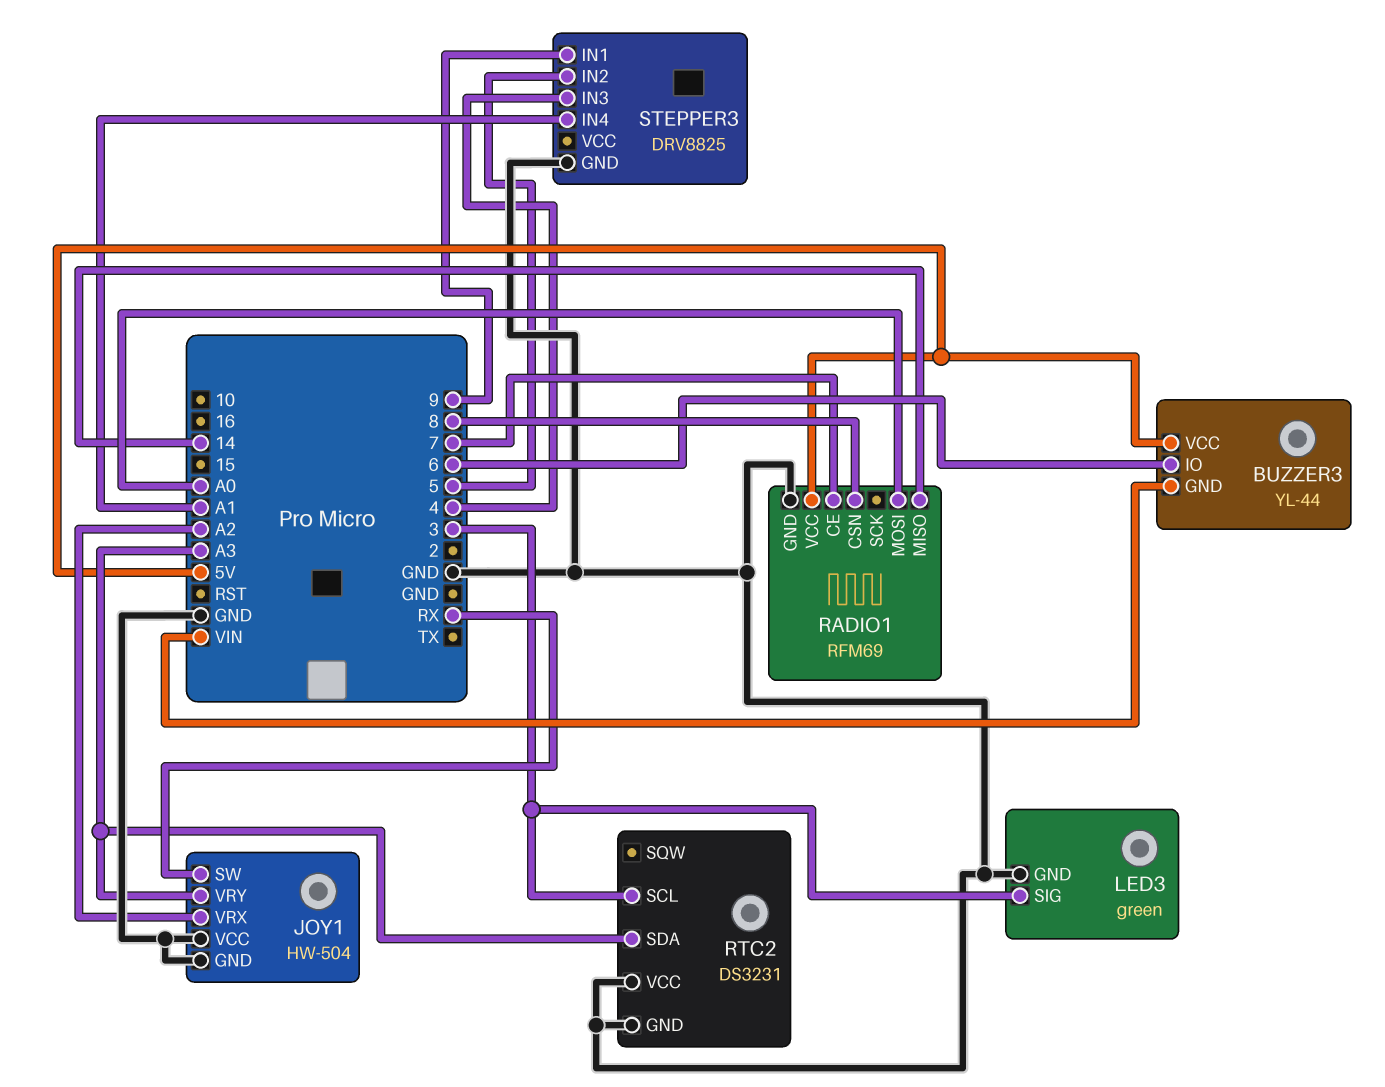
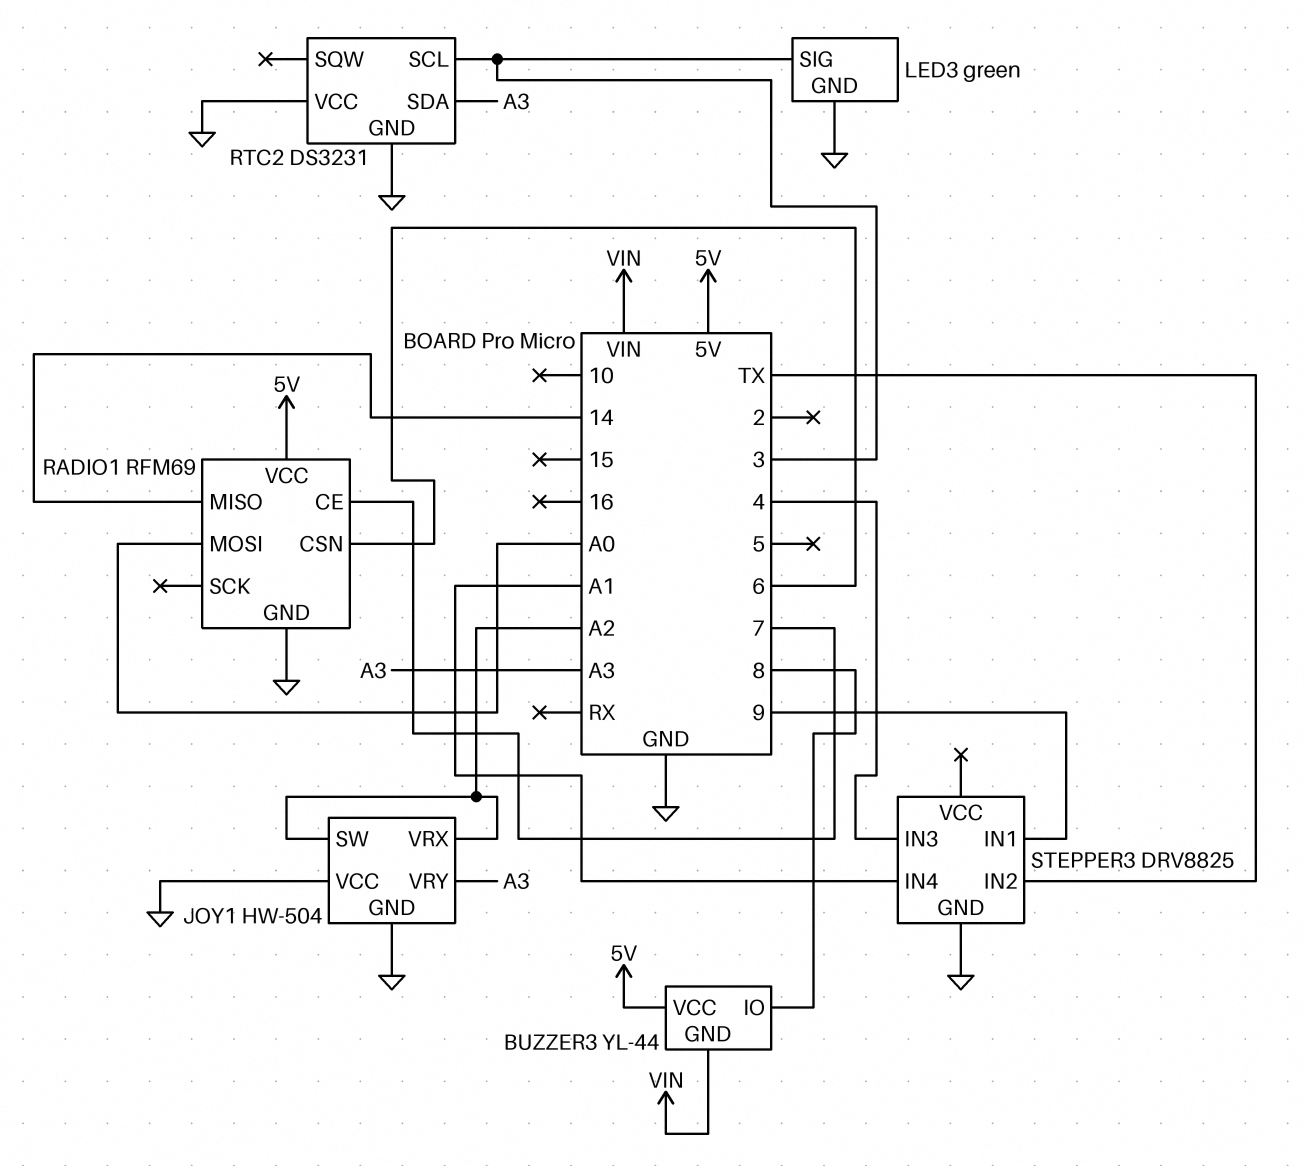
BUZZER3 pin IO: 6 -> 8
JOY1 pin SW: RX -> A2
RADIO1 pin CSN: 8 -> 6
STEPPER3 pin IN2: 5 -> TX

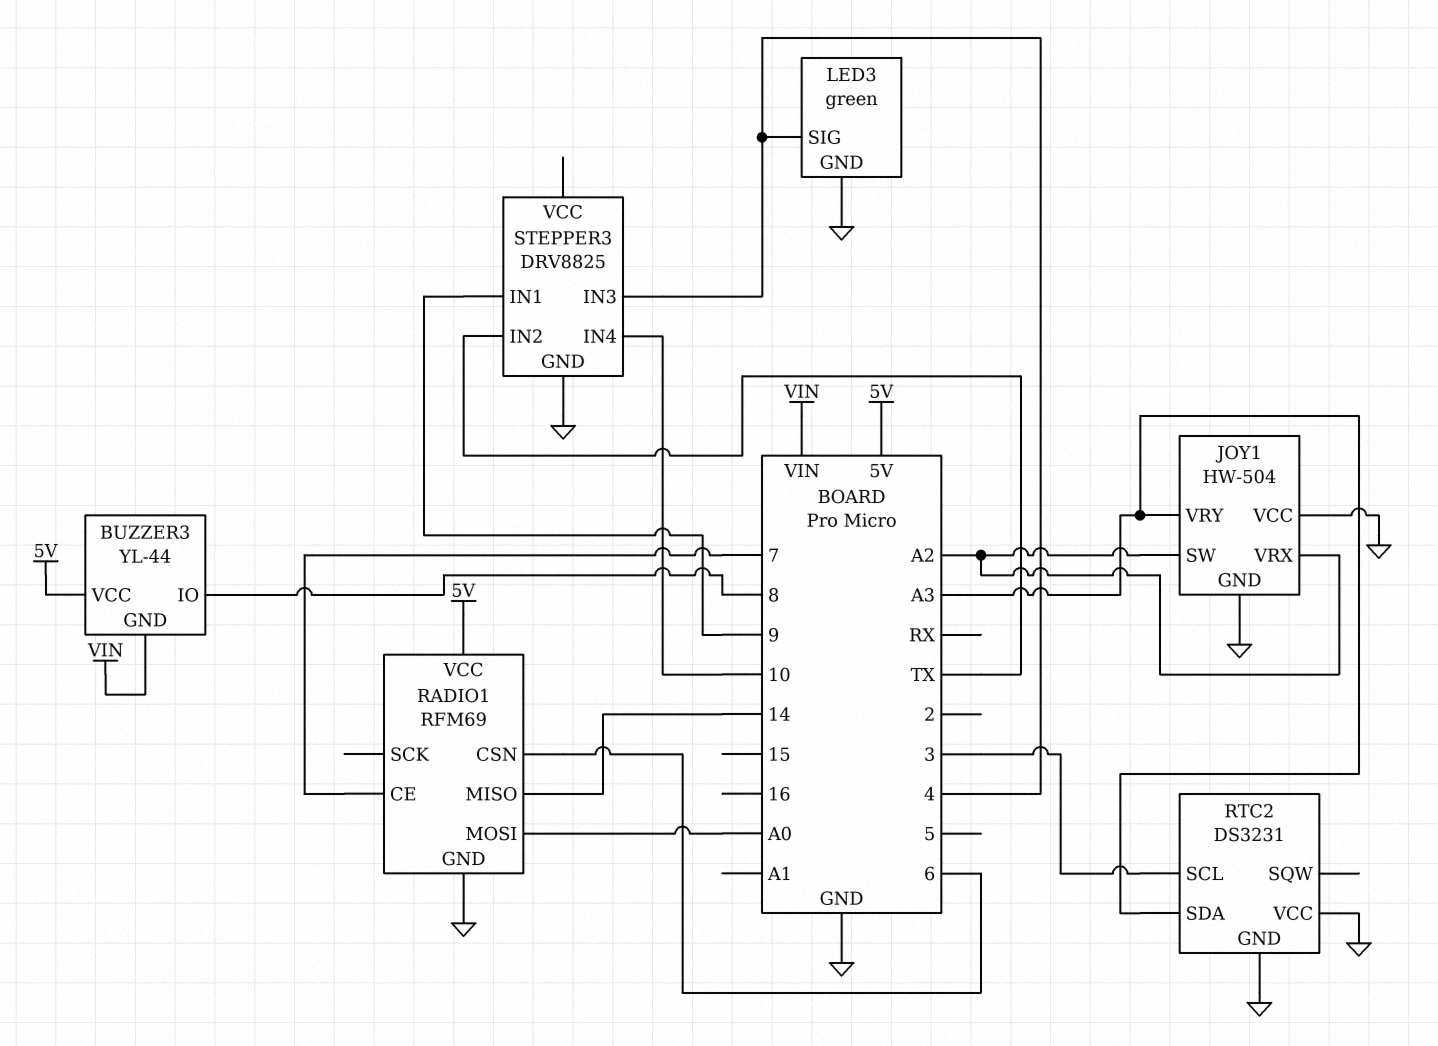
LED3 pin SIG: 3 -> 4
STEPPER3 pin IN4: A1 -> 10

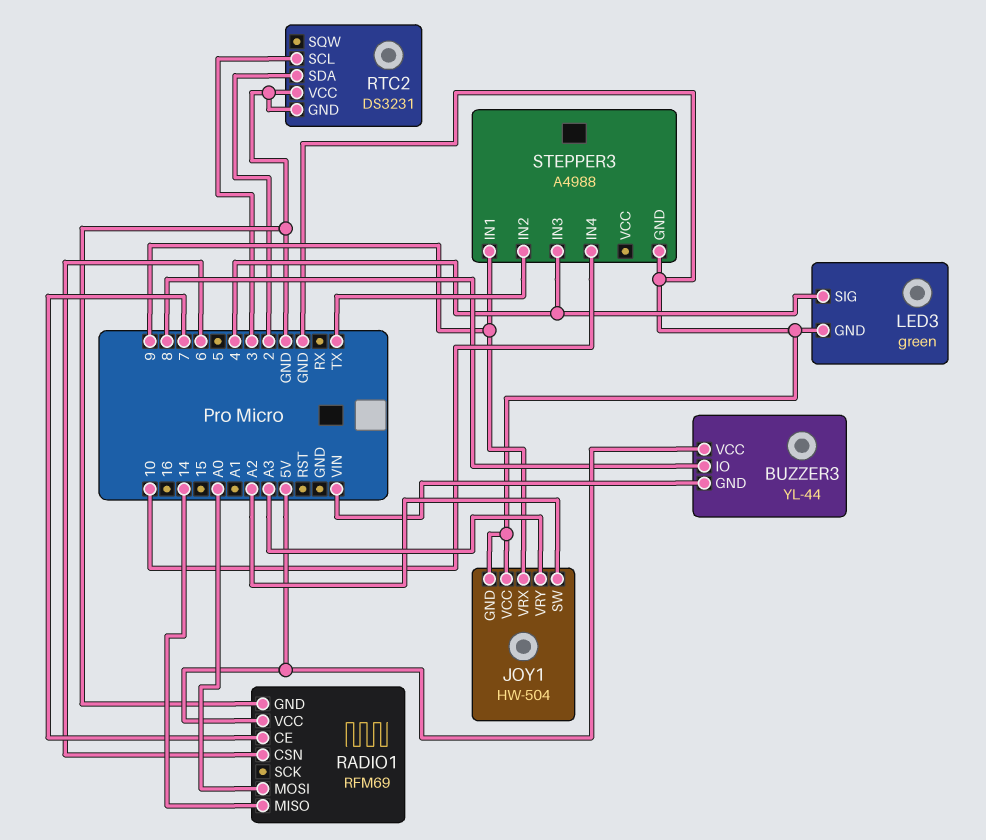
JOY1 pin VRX: A2 -> 9
RTC2 pin SDA: A3 -> 2
STEPPER3: DRV8825 -> A4988

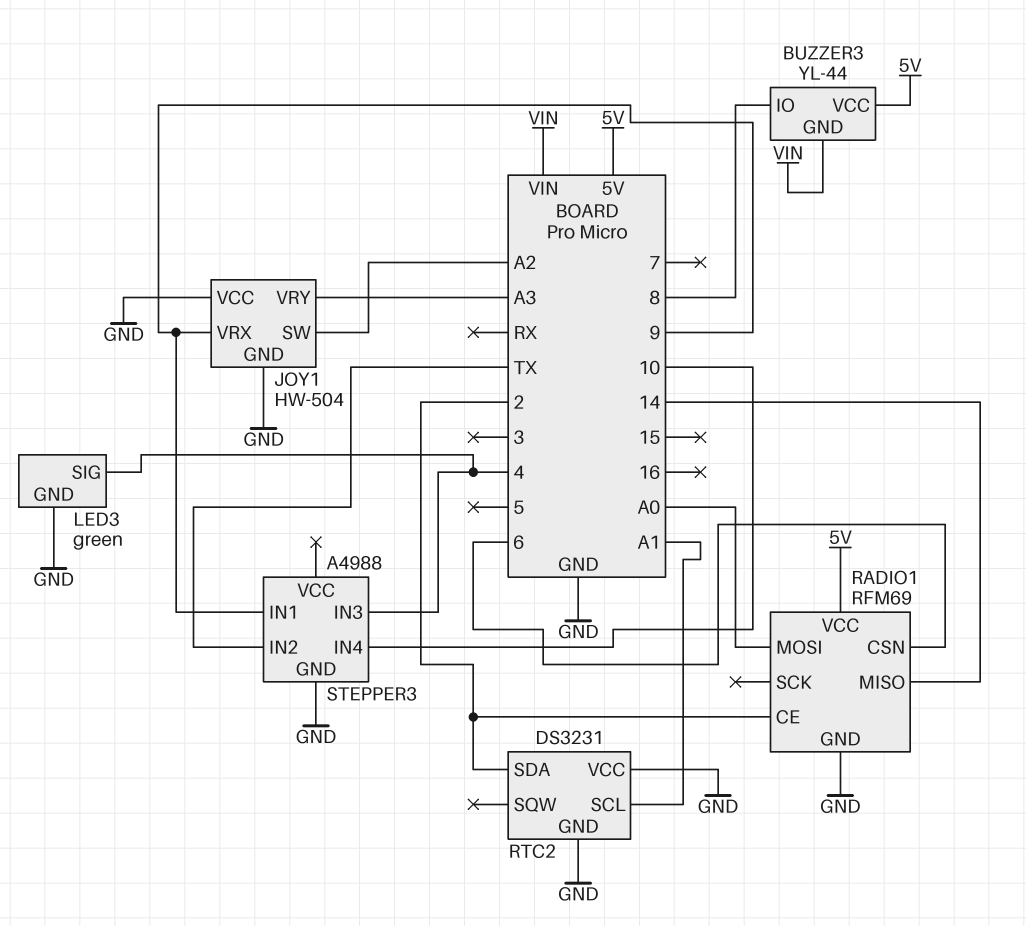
RADIO1 pin CE: 7 -> 2
RTC2 pin SCL: 3 -> A1

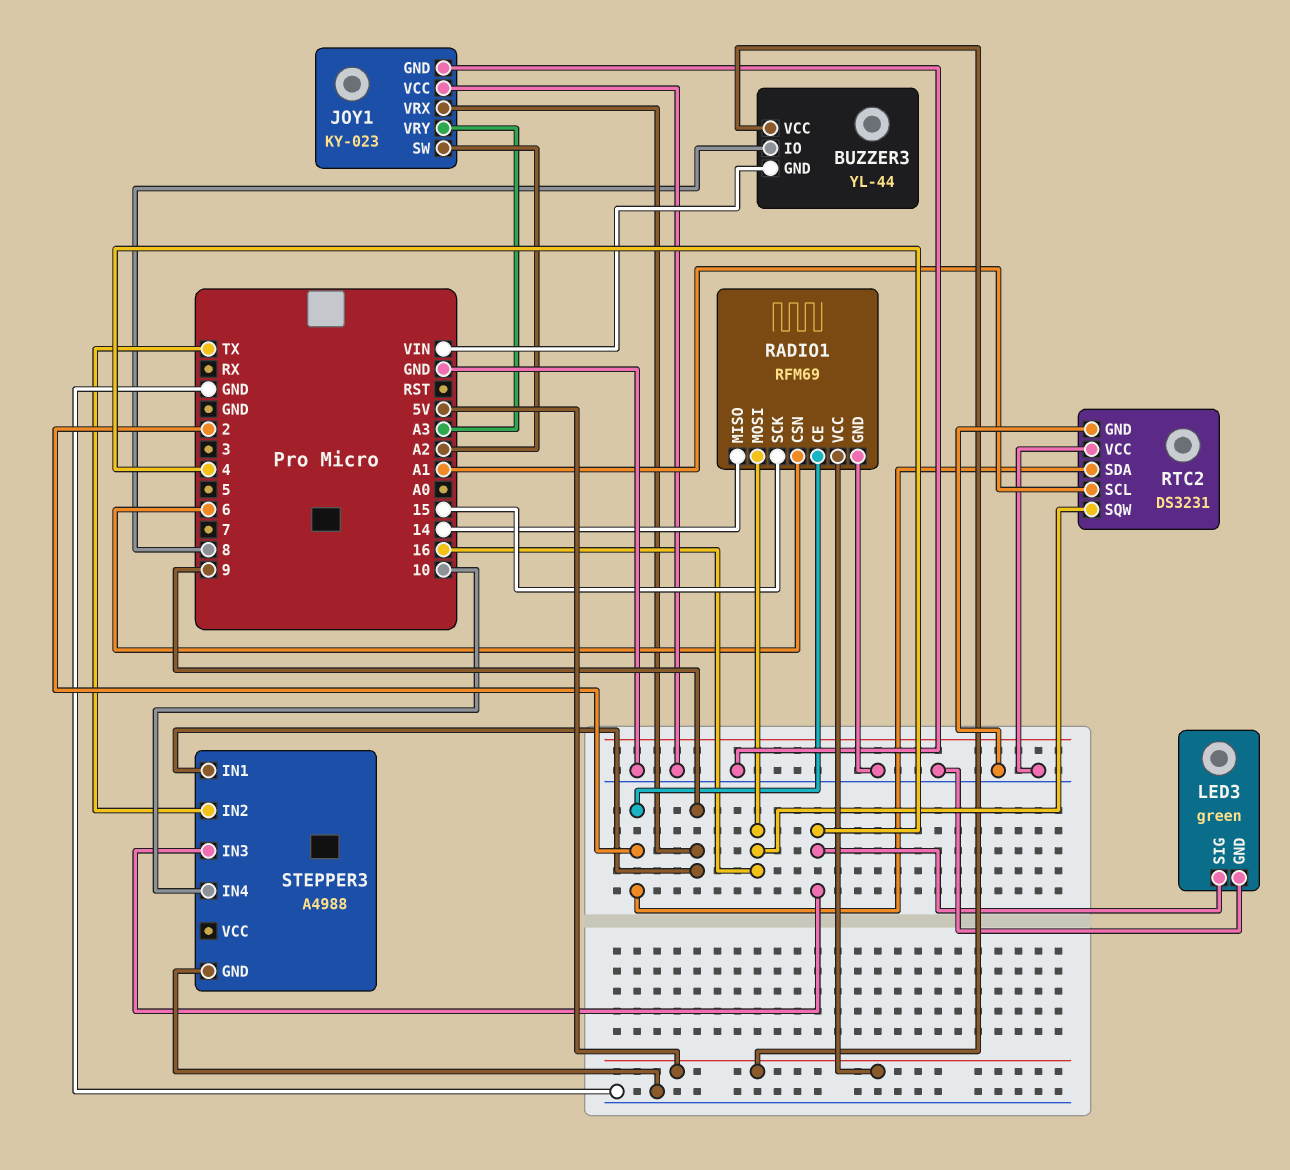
JOY1: HW-504 -> KY-023
RADIO1 pin MOSI: A0 -> 16
RADIO1 pin SCK: none -> 15
RTC2 pin SQW: none -> 16

